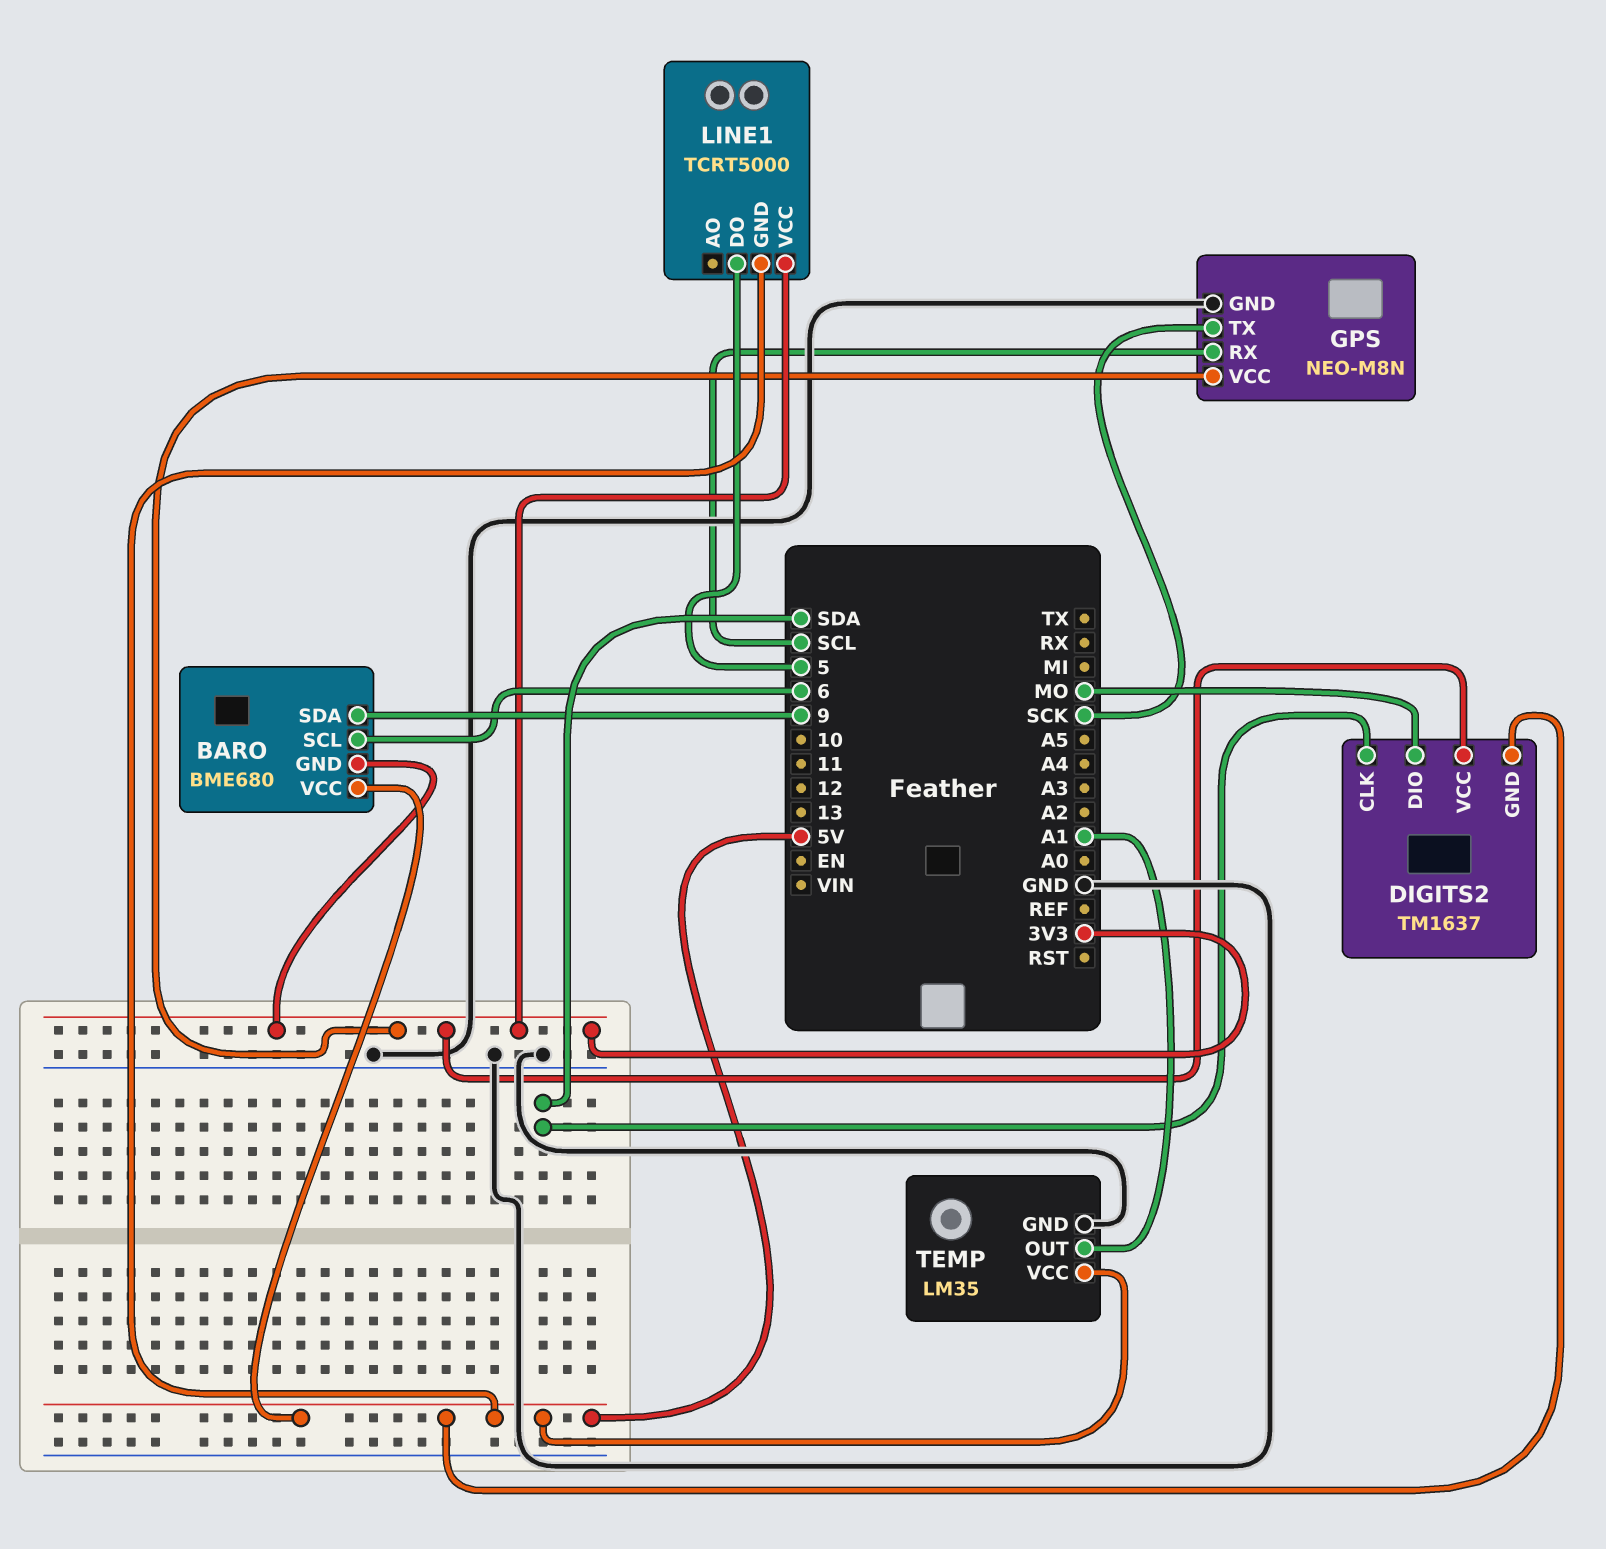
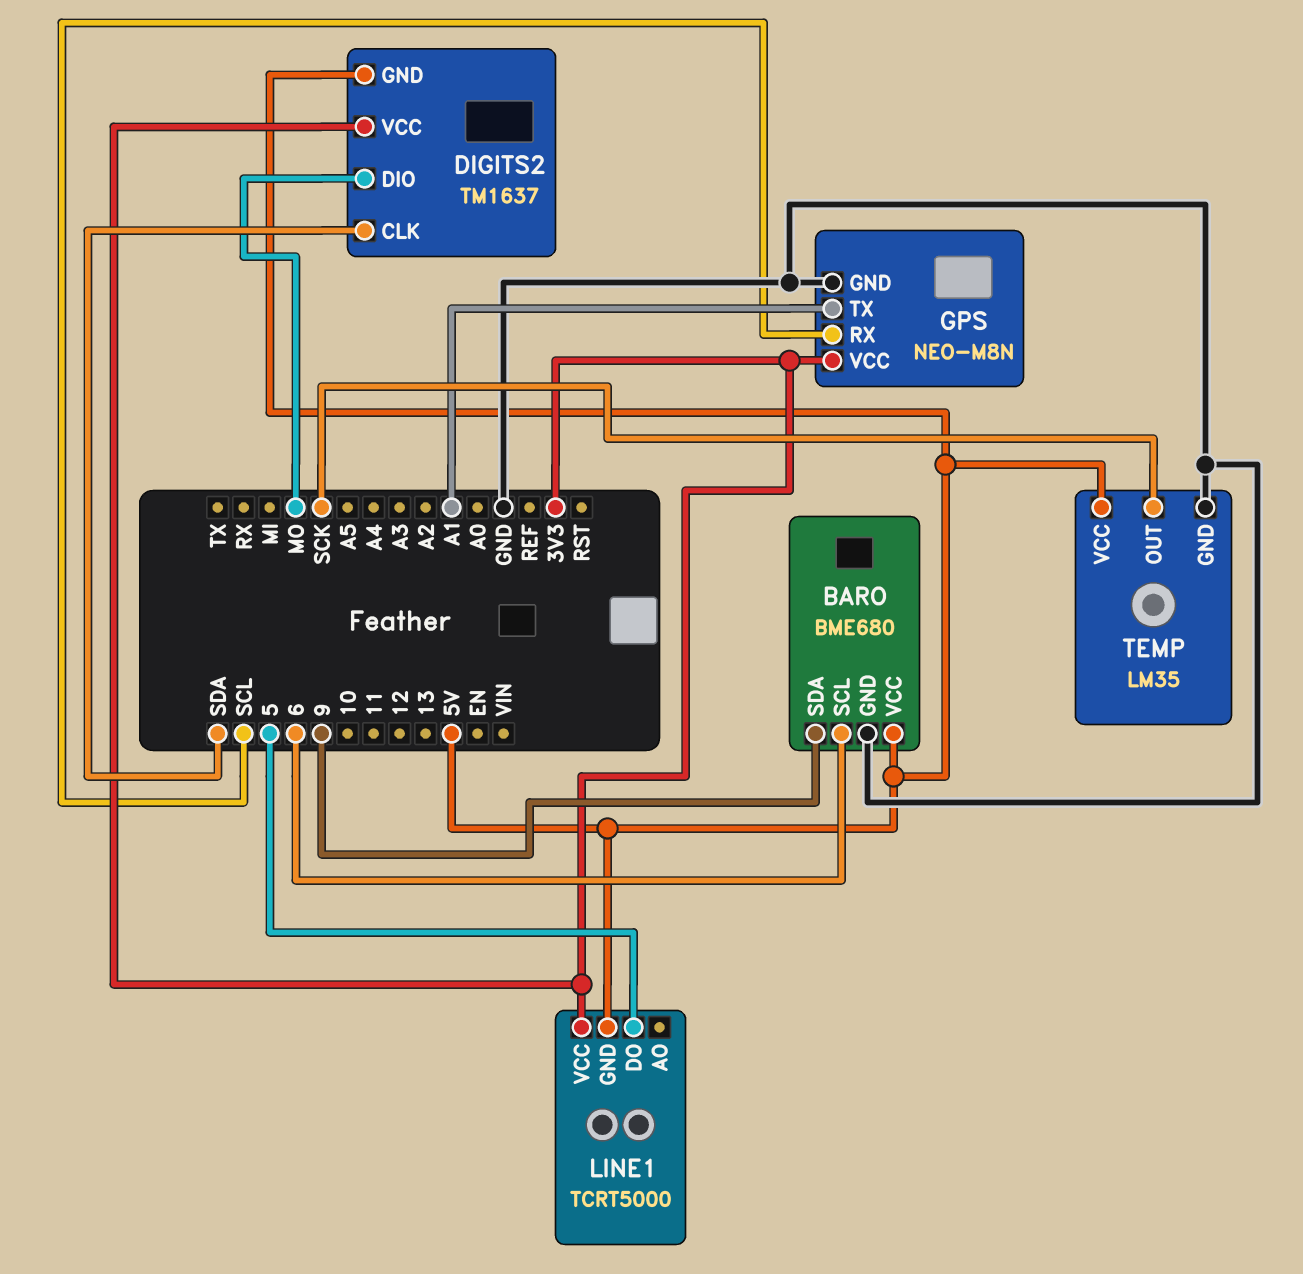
BARO pin GND: 3V3 -> GND
GPS pin TX: SCK -> A1
TEMP pin OUT: A1 -> SCK

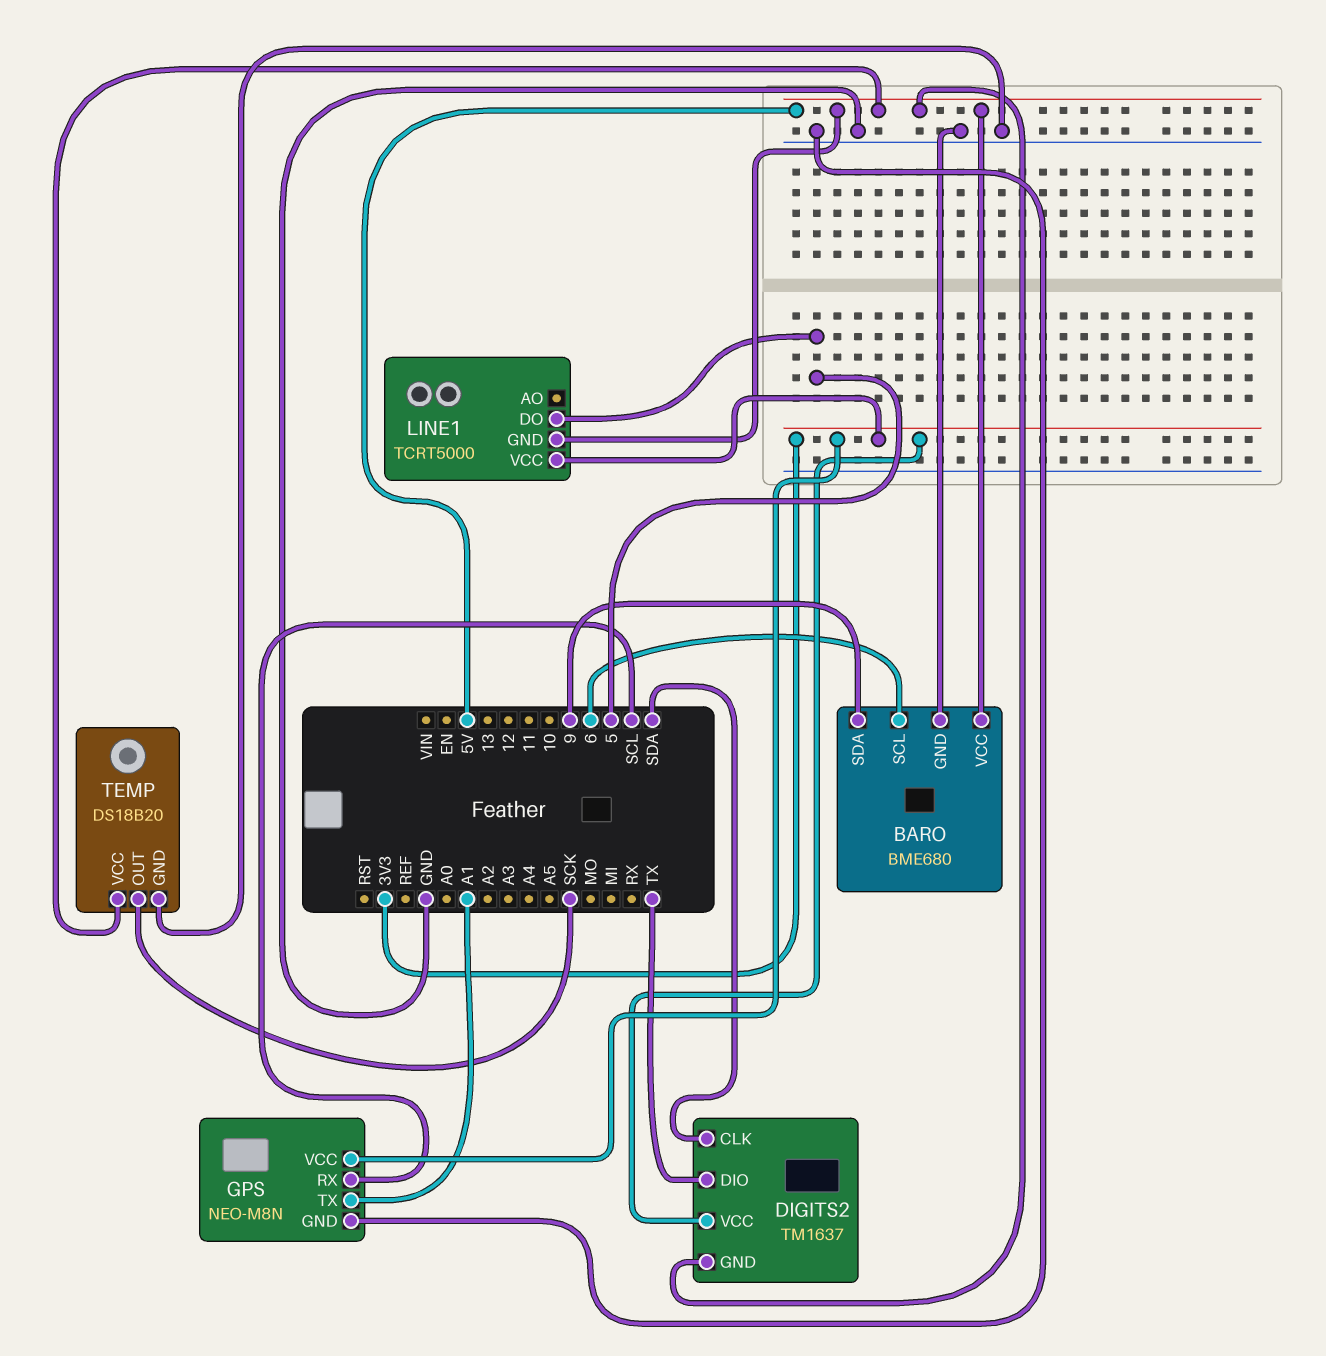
DIGITS2 pin DIO: MO -> TX
TEMP: LM35 -> DS18B20

